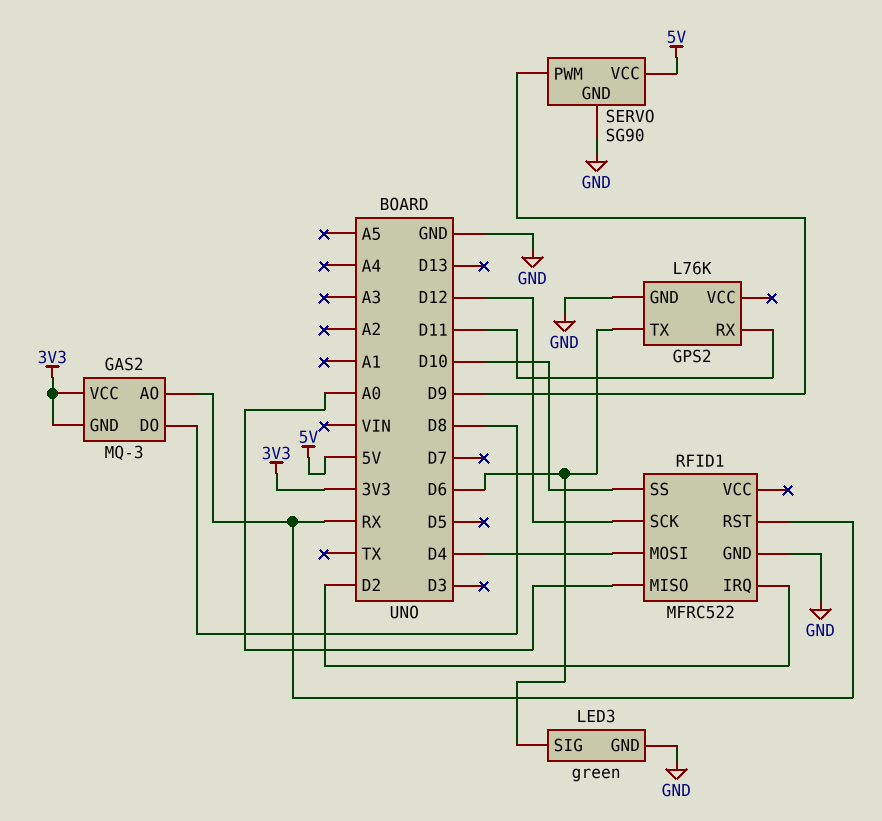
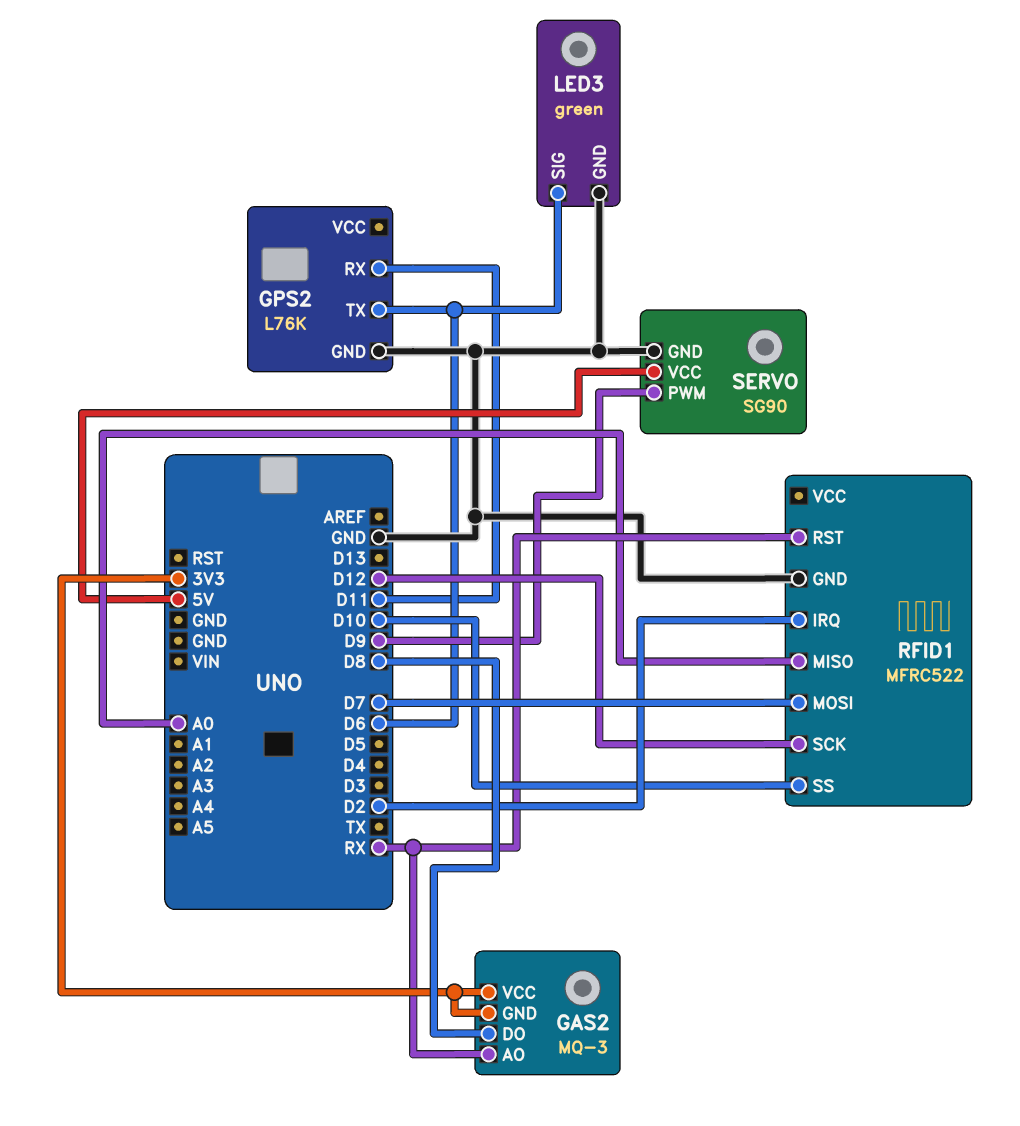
RFID1 pin MOSI: D4 -> D7

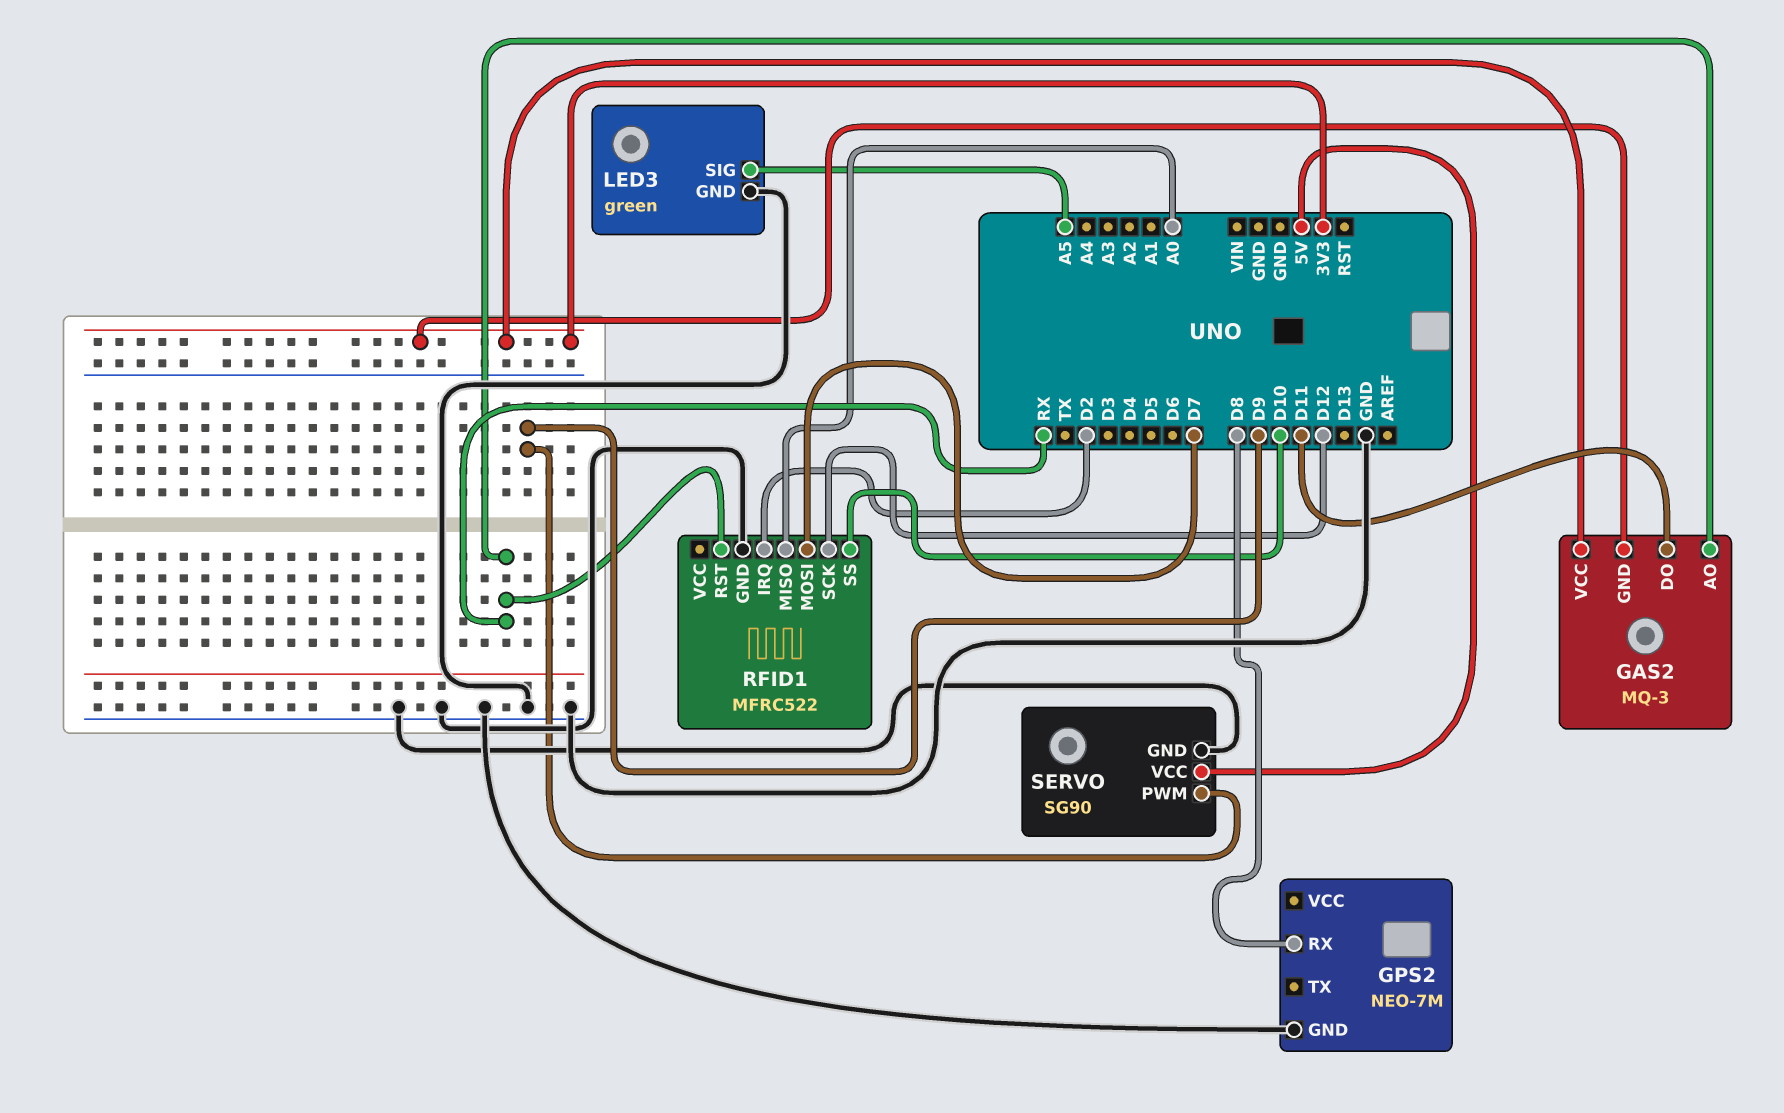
GAS2 pin DO: D8 -> D11
GPS2: L76K -> NEO-7M
GPS2 pin RX: D11 -> D8
GPS2 pin TX: D6 -> none
LED3 pin SIG: D6 -> A5

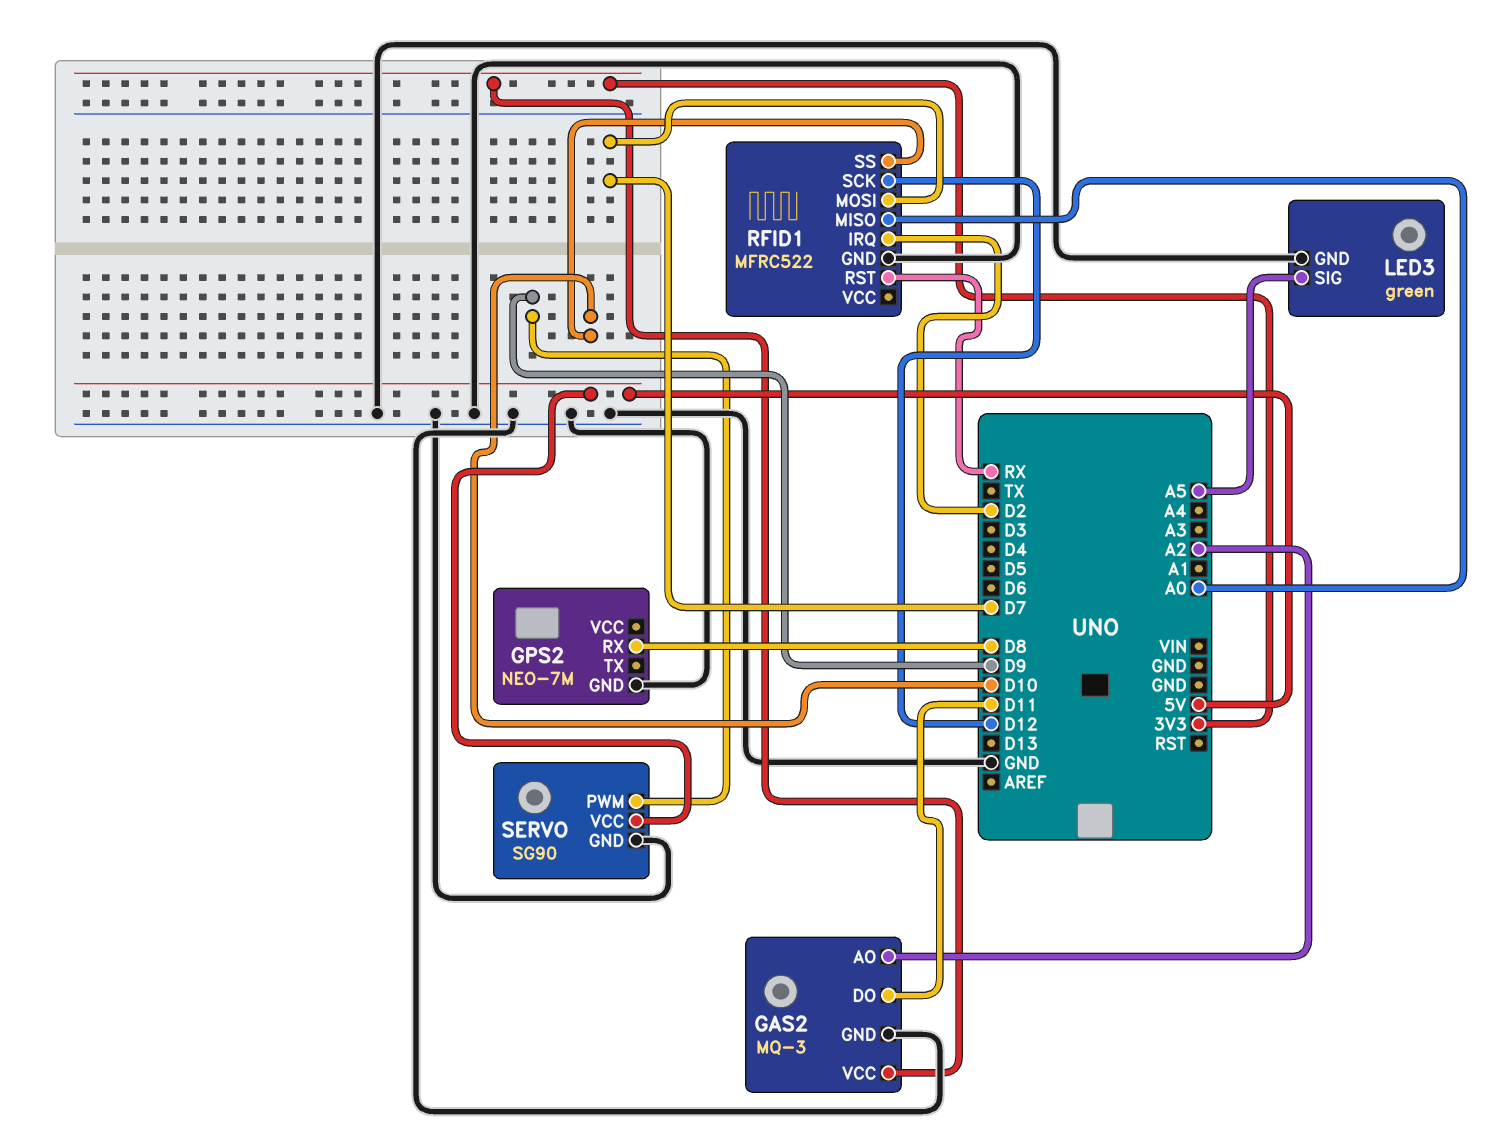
GAS2 pin AO: RX -> A2
GAS2 pin GND: 3V3 -> GND

